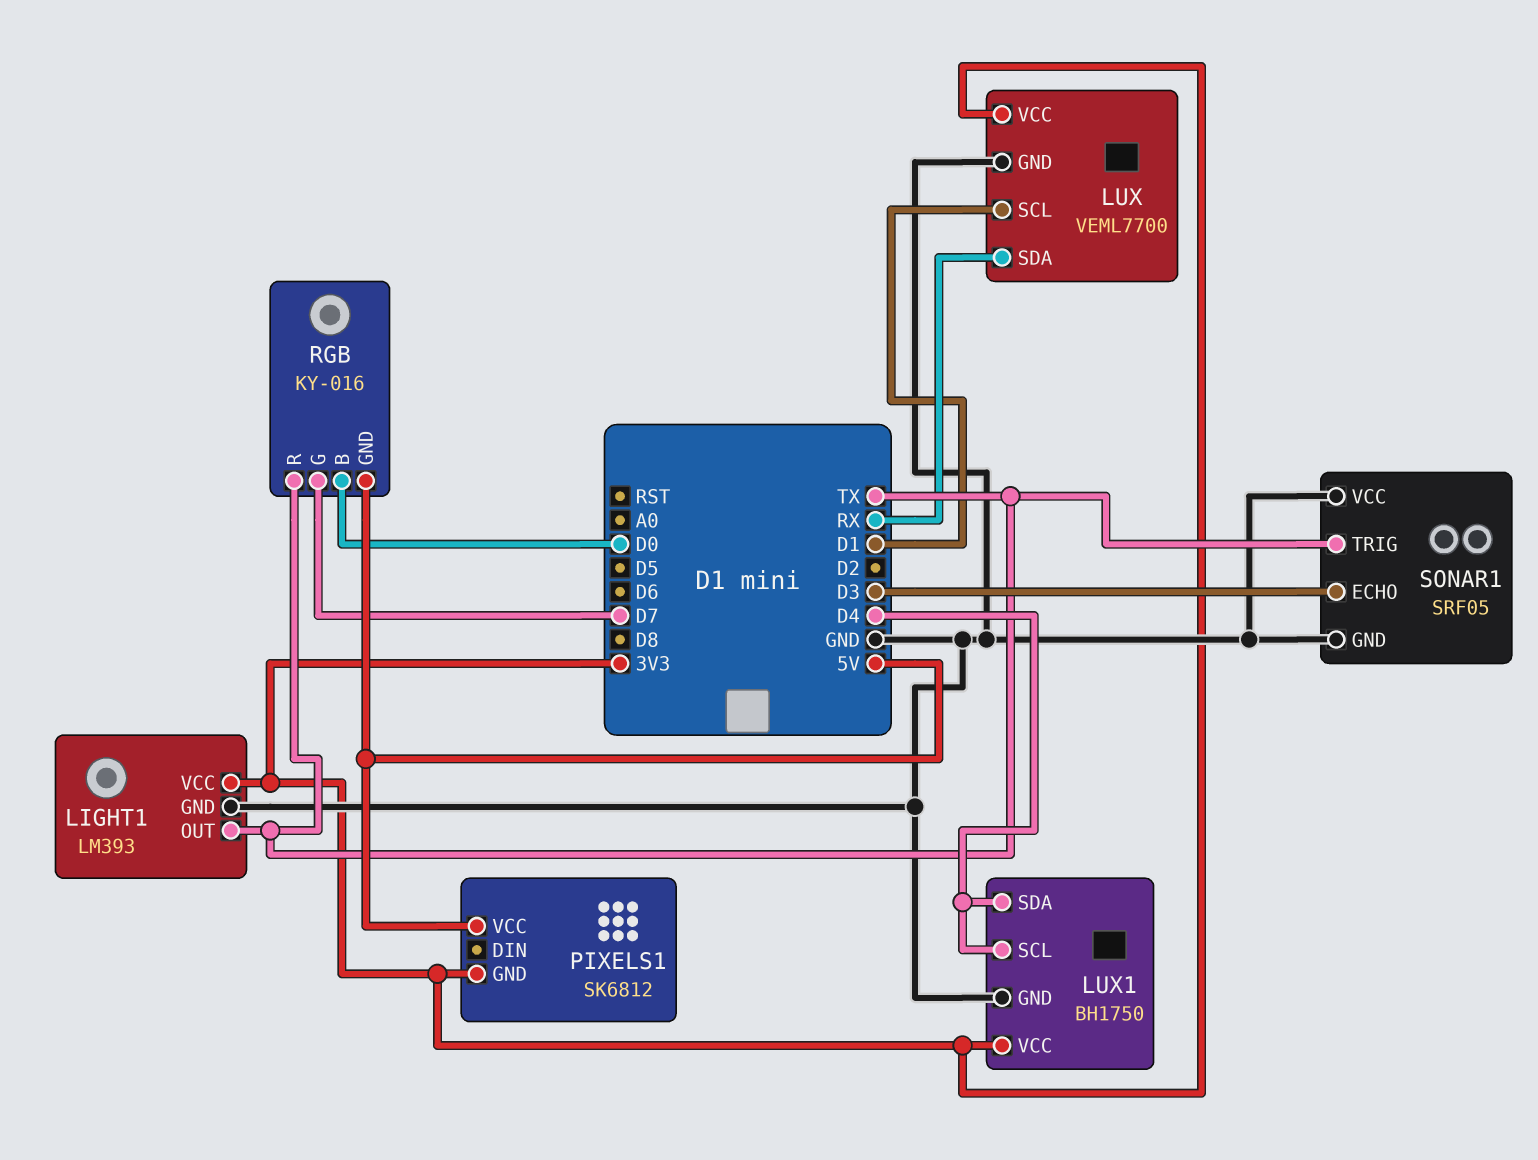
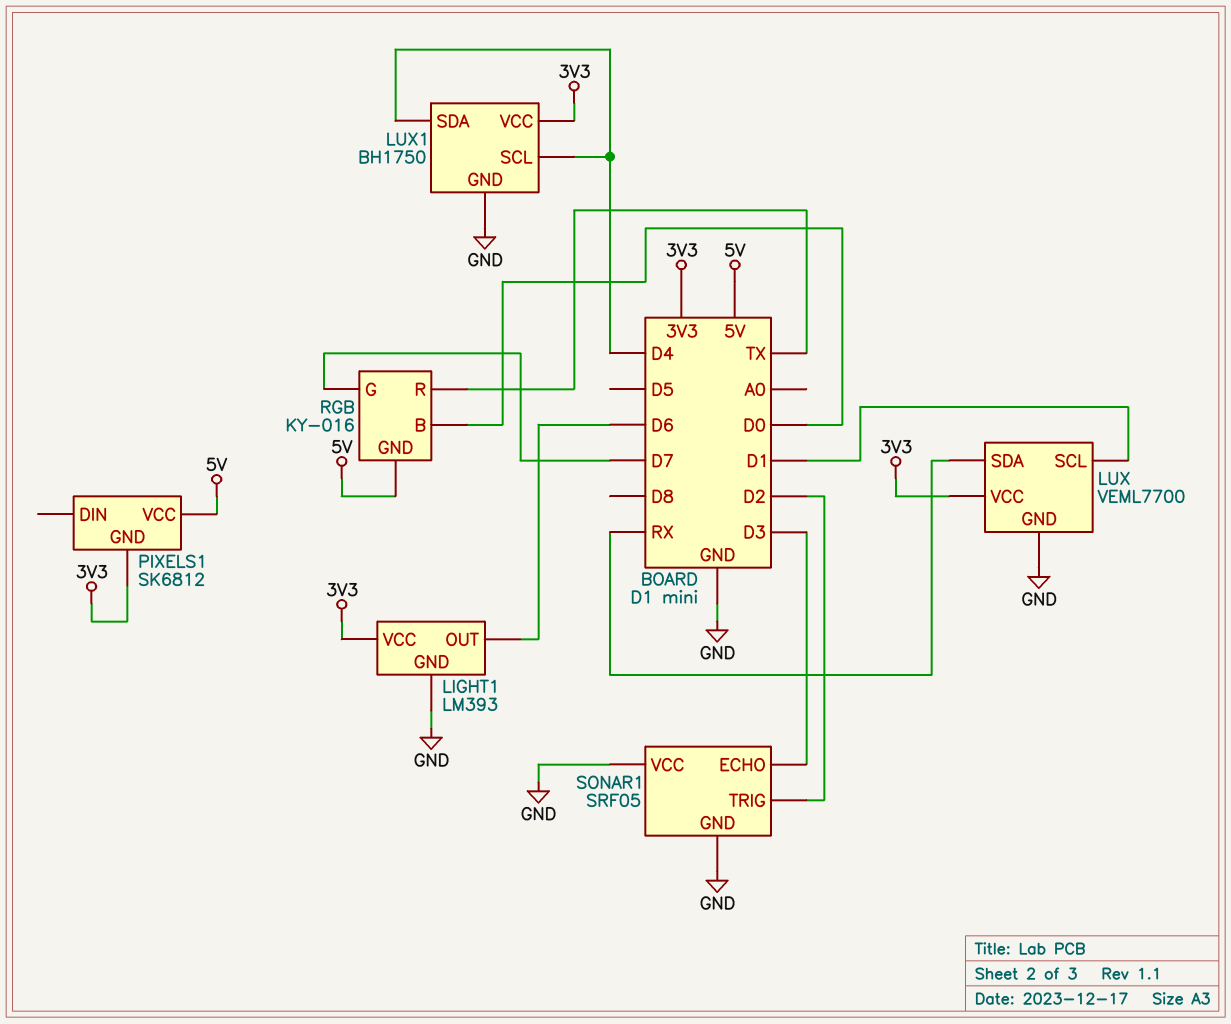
LIGHT1 pin OUT: TX -> D6
SONAR1 pin TRIG: TX -> D2

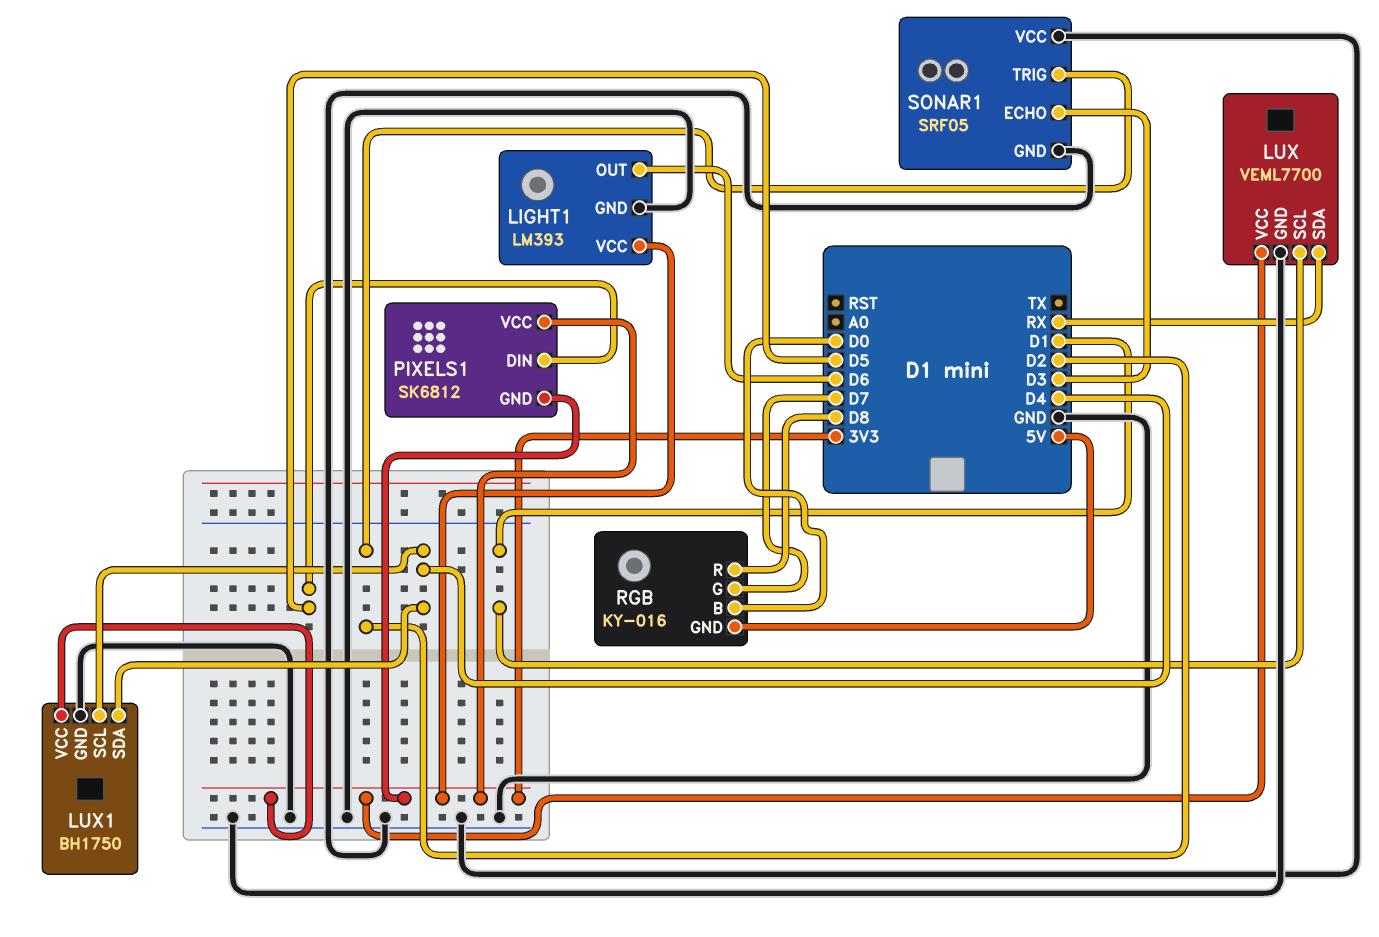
PIXELS1 pin DIN: none -> D5
PIXELS1 pin VCC: 5V -> 3V3
RGB pin R: TX -> D8

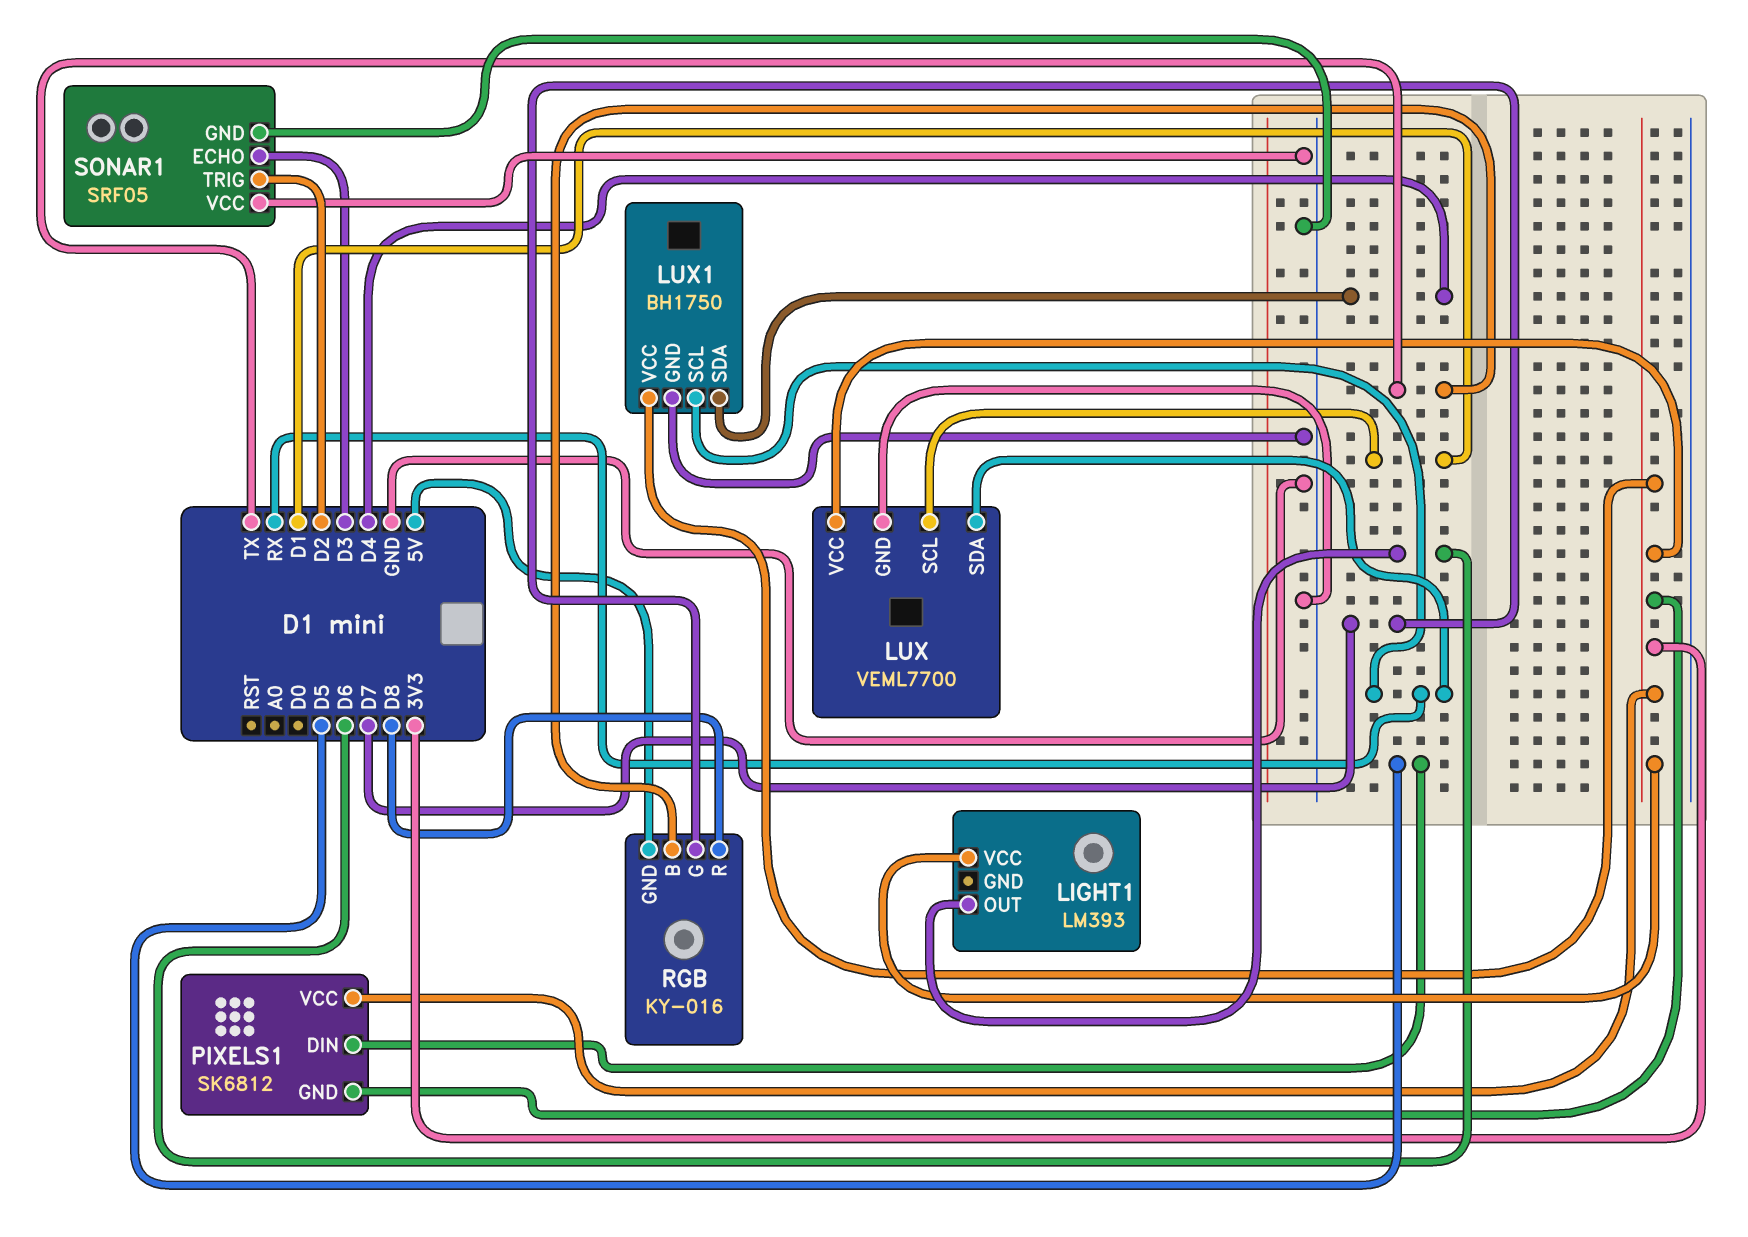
LIGHT1 pin GND: GND -> none
LUX1 pin SCL: D4 -> RX
RGB pin B: D0 -> TX

